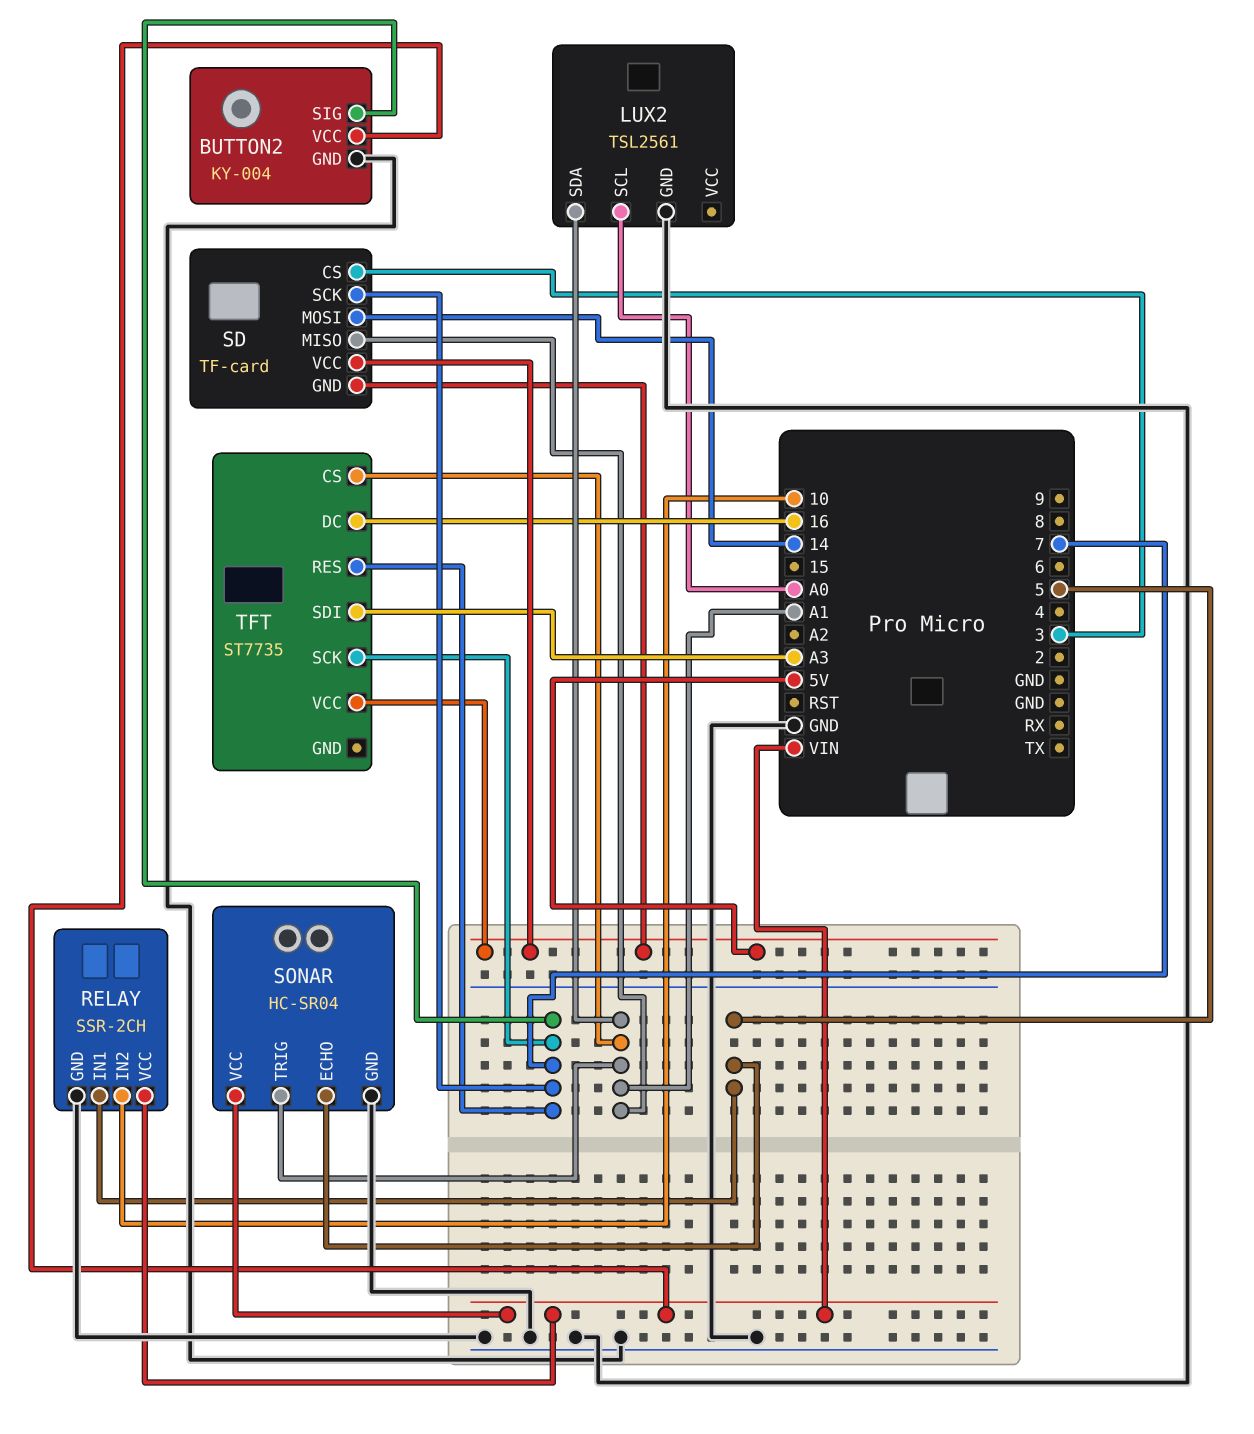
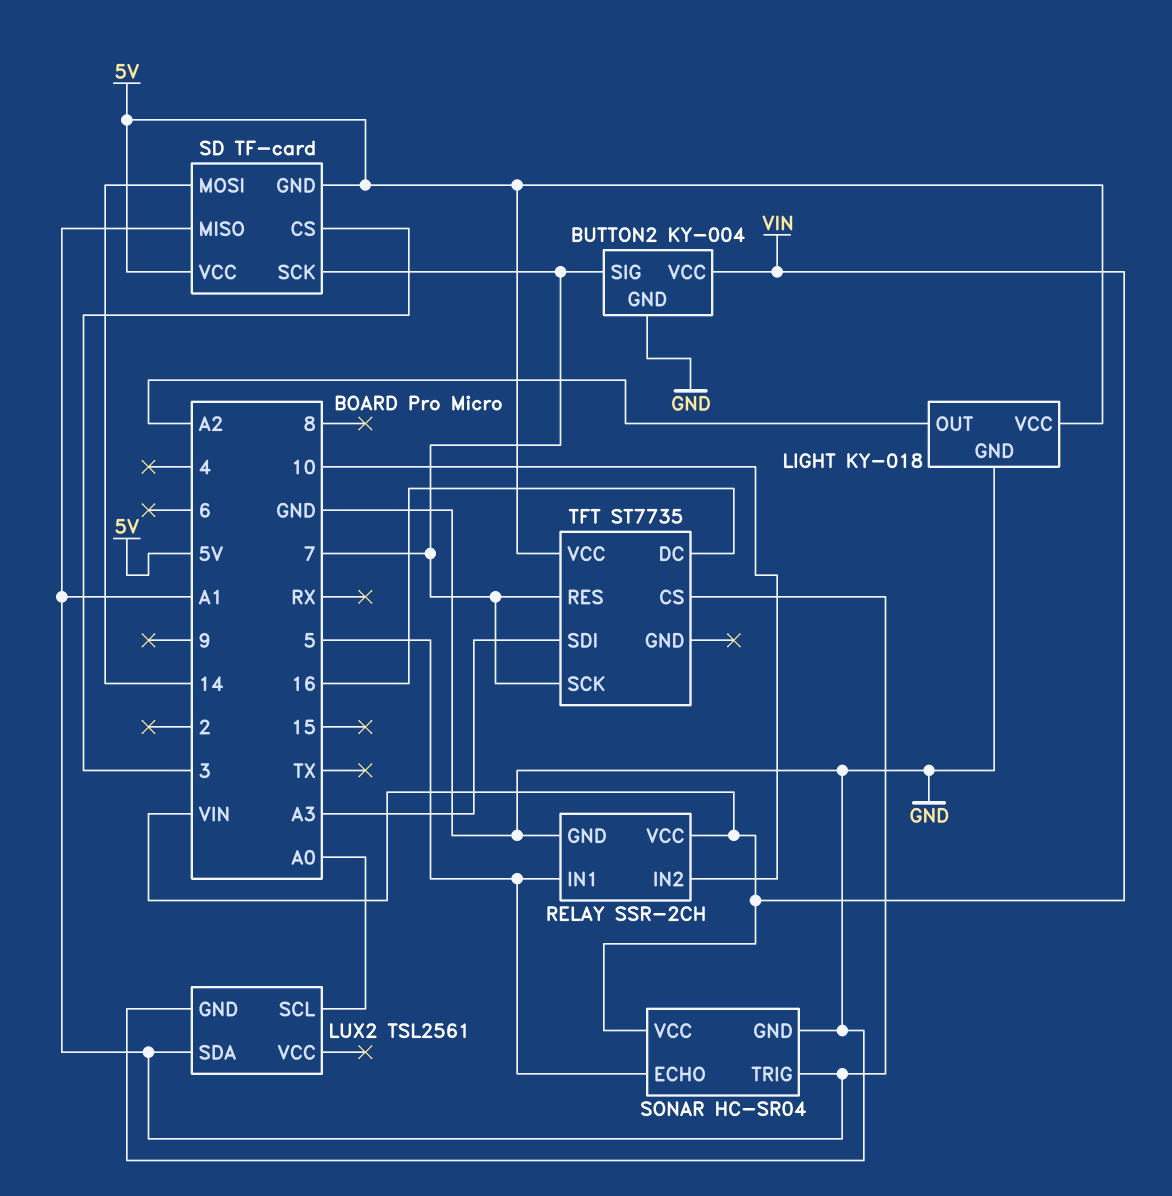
LIGHT: none -> KY-018
LIGHT pin GND: none -> GND
LIGHT pin OUT: none -> A2
LIGHT pin VCC: none -> 5V

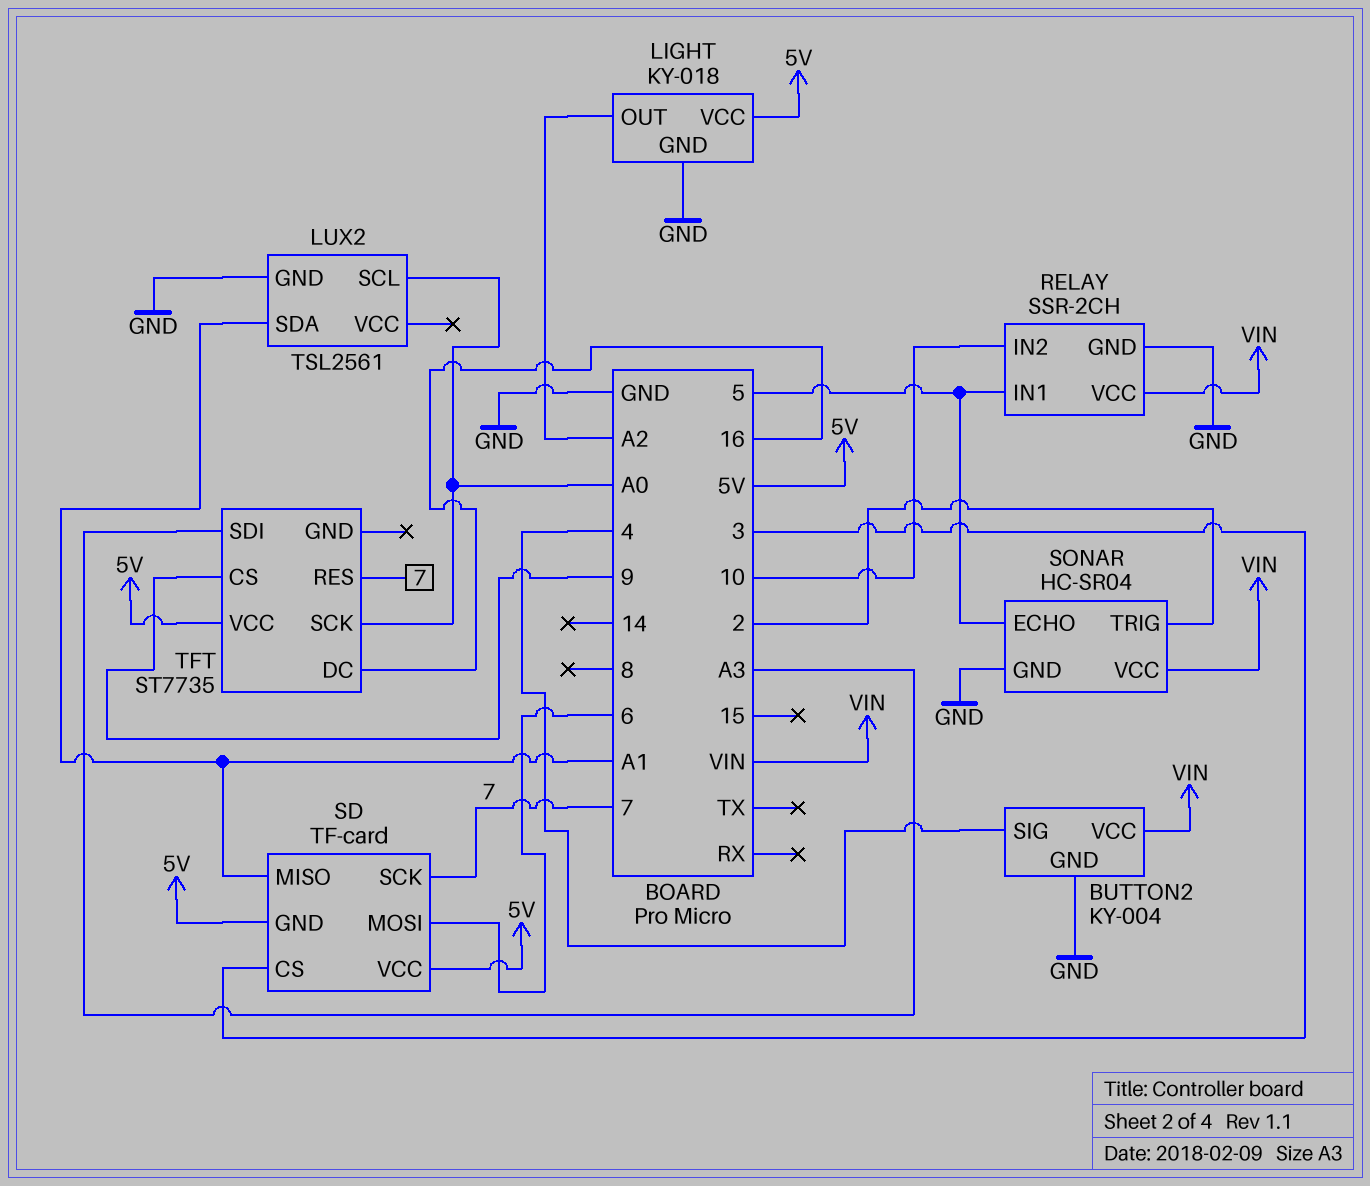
BUTTON2 pin SIG: 7 -> 4
SD pin MOSI: 14 -> 6
SONAR pin TRIG: A1 -> 2
TFT pin CS: A1 -> 9
TFT pin SCK: 7 -> A0

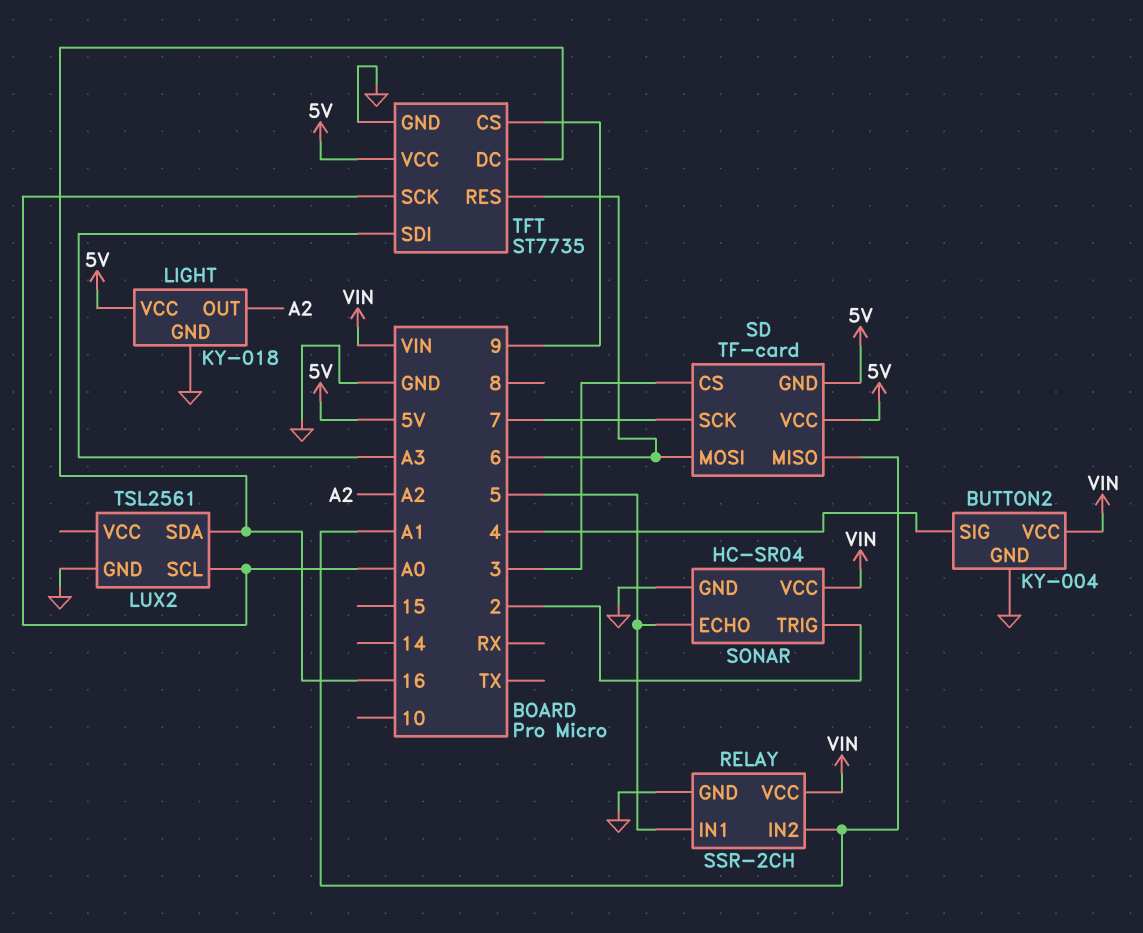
LUX2 pin SDA: A1 -> 16
RELAY pin IN2: 10 -> A1
TFT pin GND: none -> GND
TFT pin RES: 7 -> 6

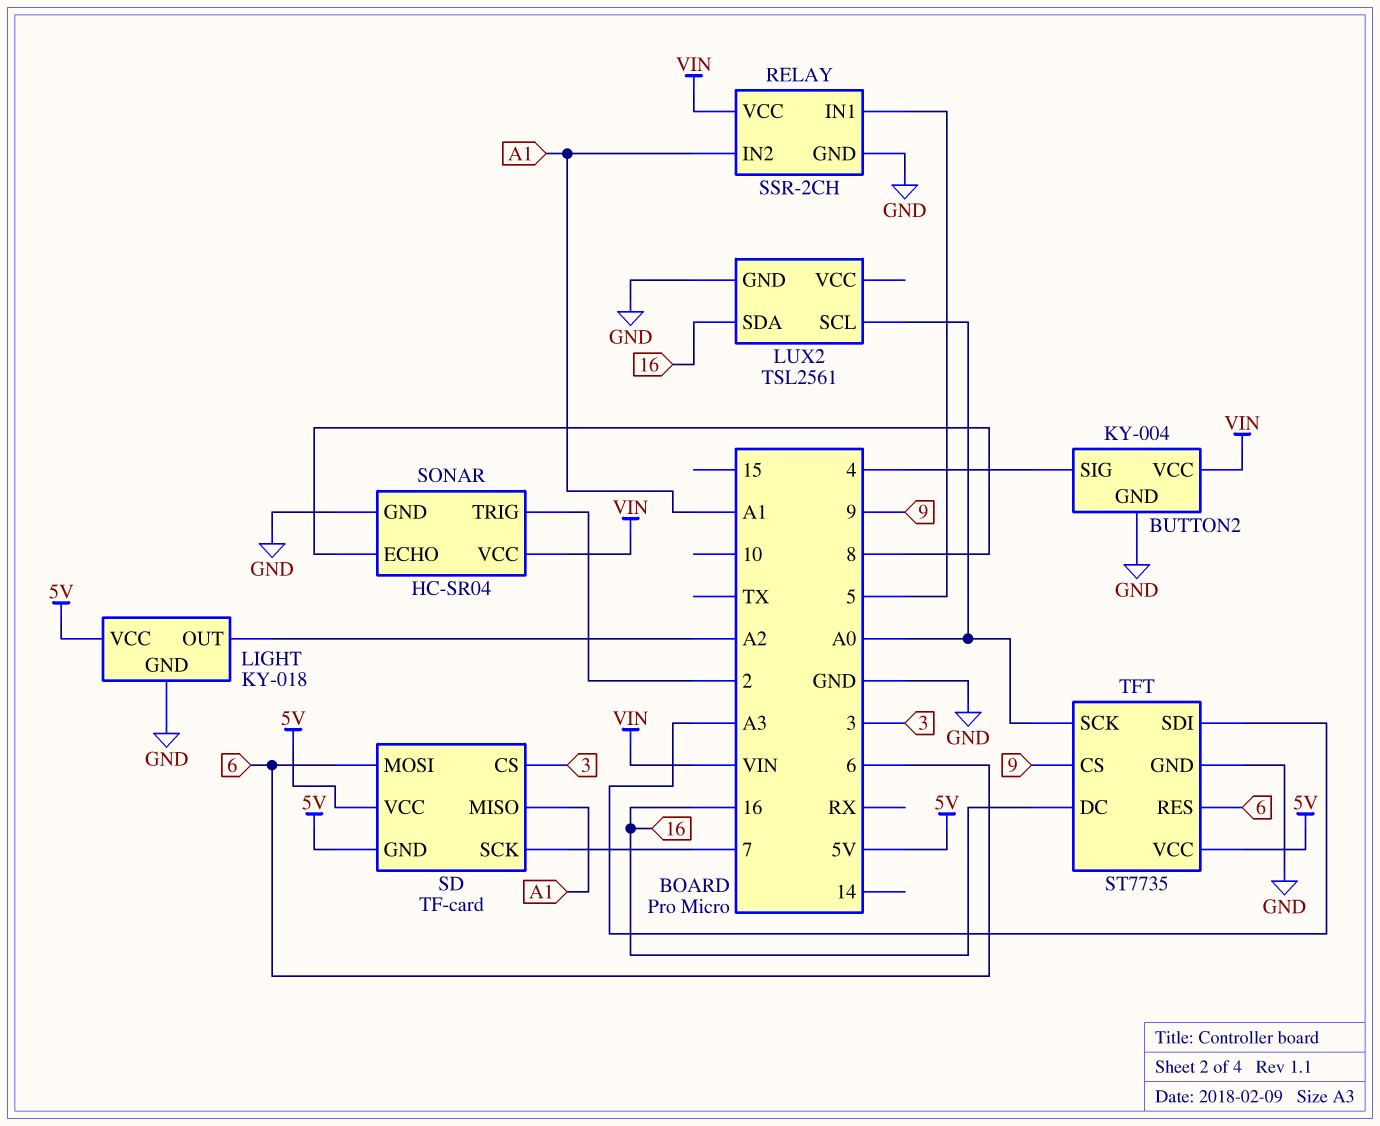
SONAR pin ECHO: 5 -> 8

